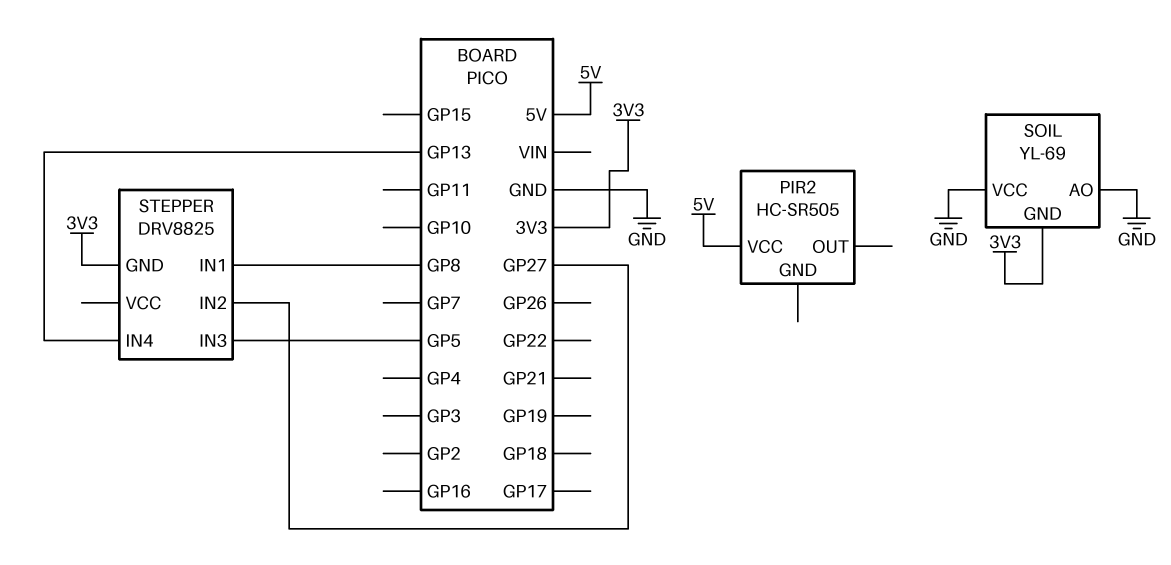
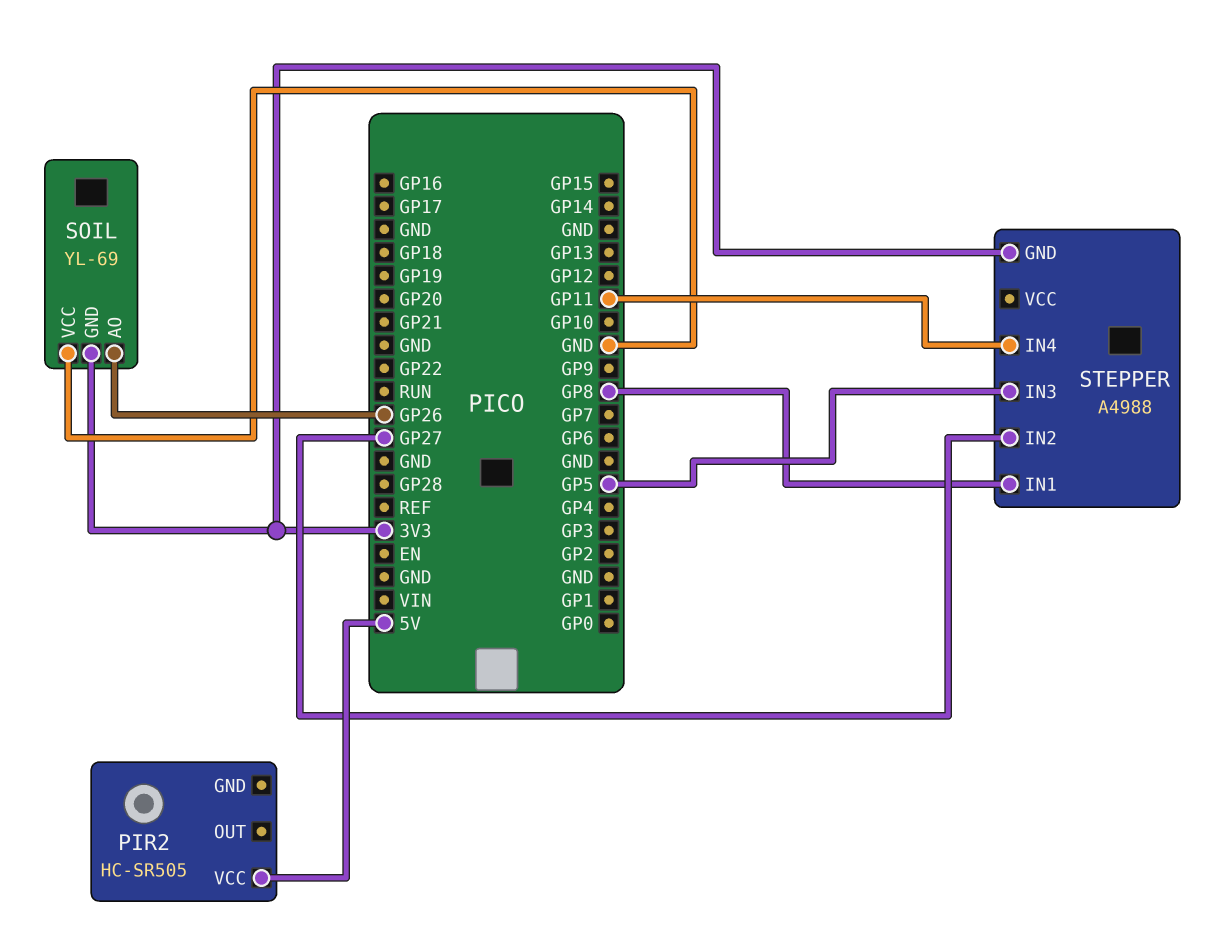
SOIL pin AO: GND -> GP26
STEPPER: DRV8825 -> A4988
STEPPER pin IN4: GP13 -> GP11

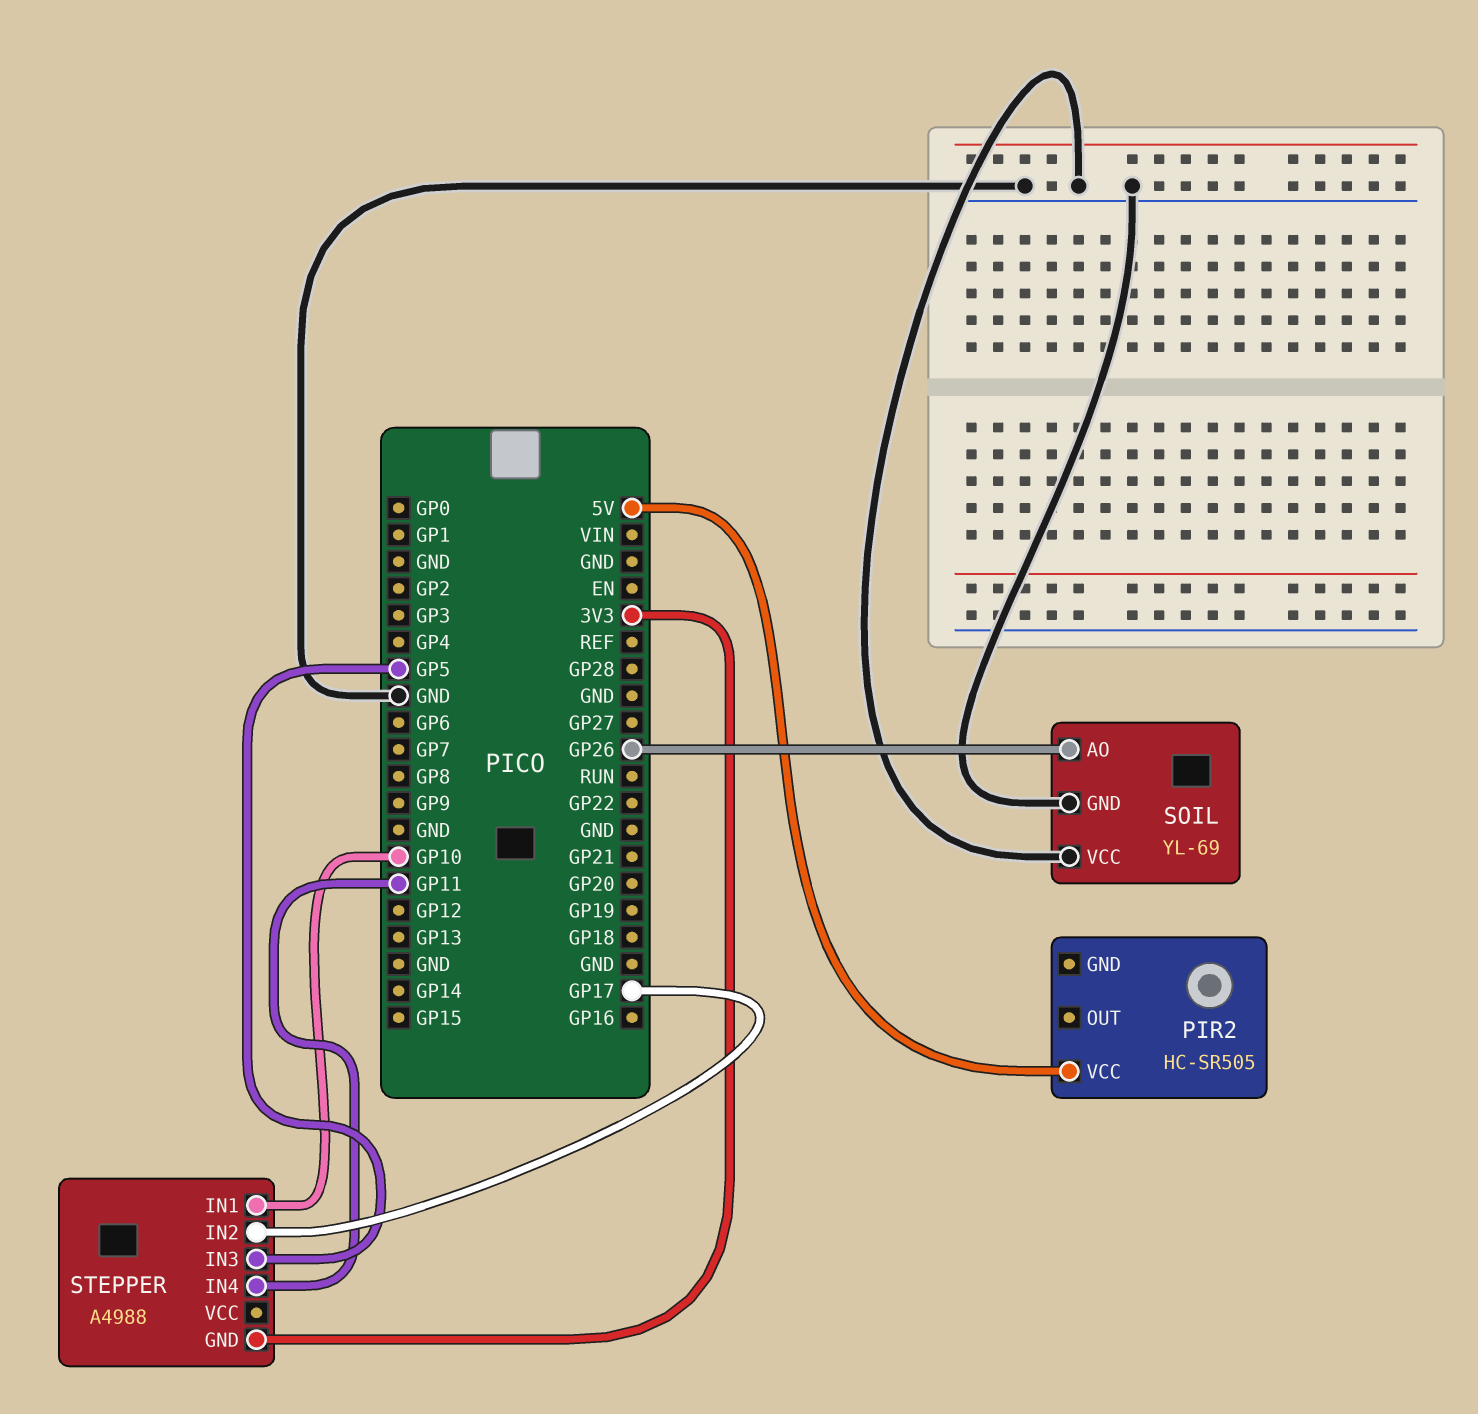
SOIL pin GND: 3V3 -> GND
STEPPER pin IN1: GP8 -> GP10
STEPPER pin IN2: GP27 -> GP17

